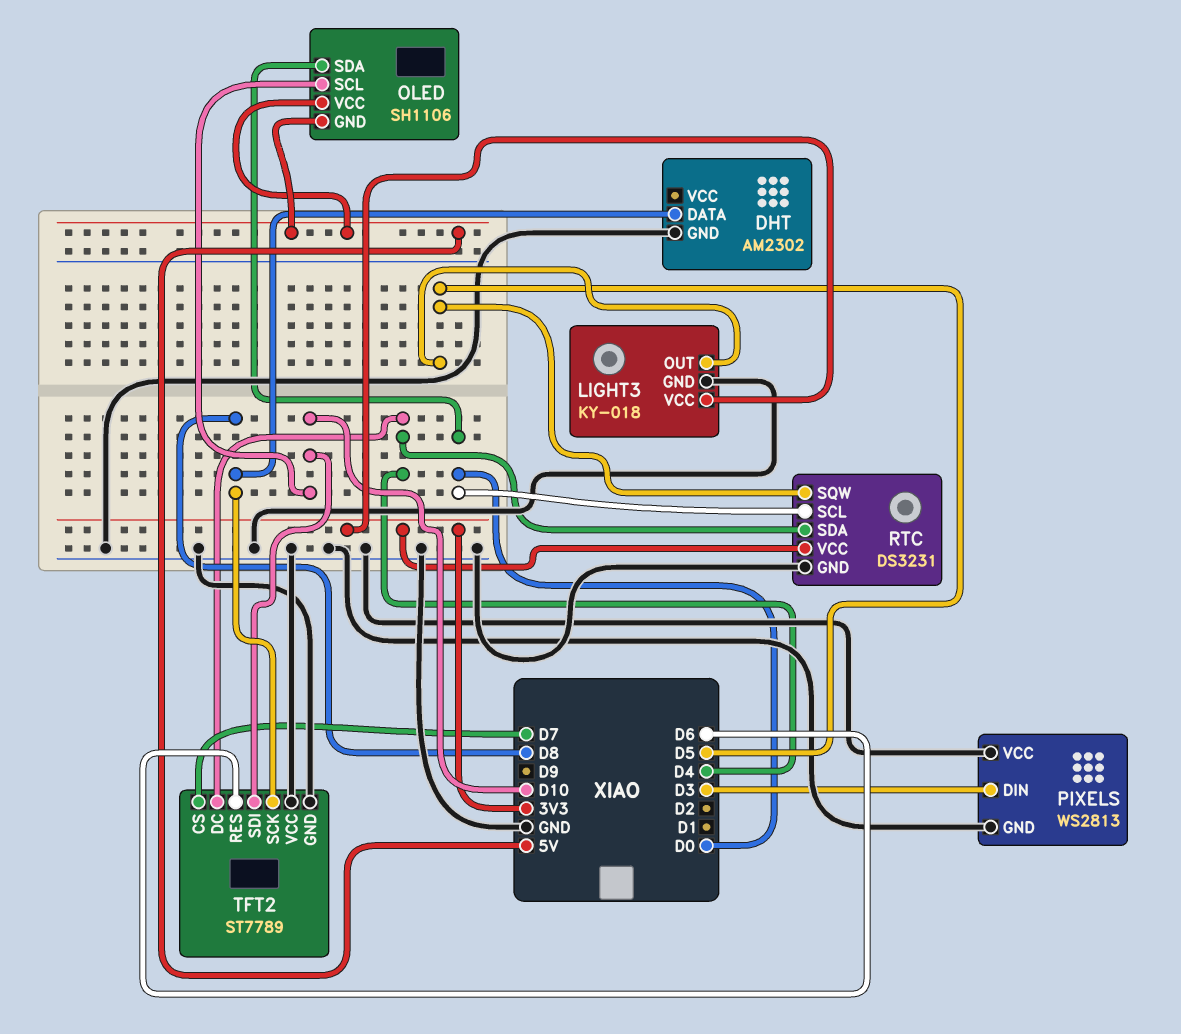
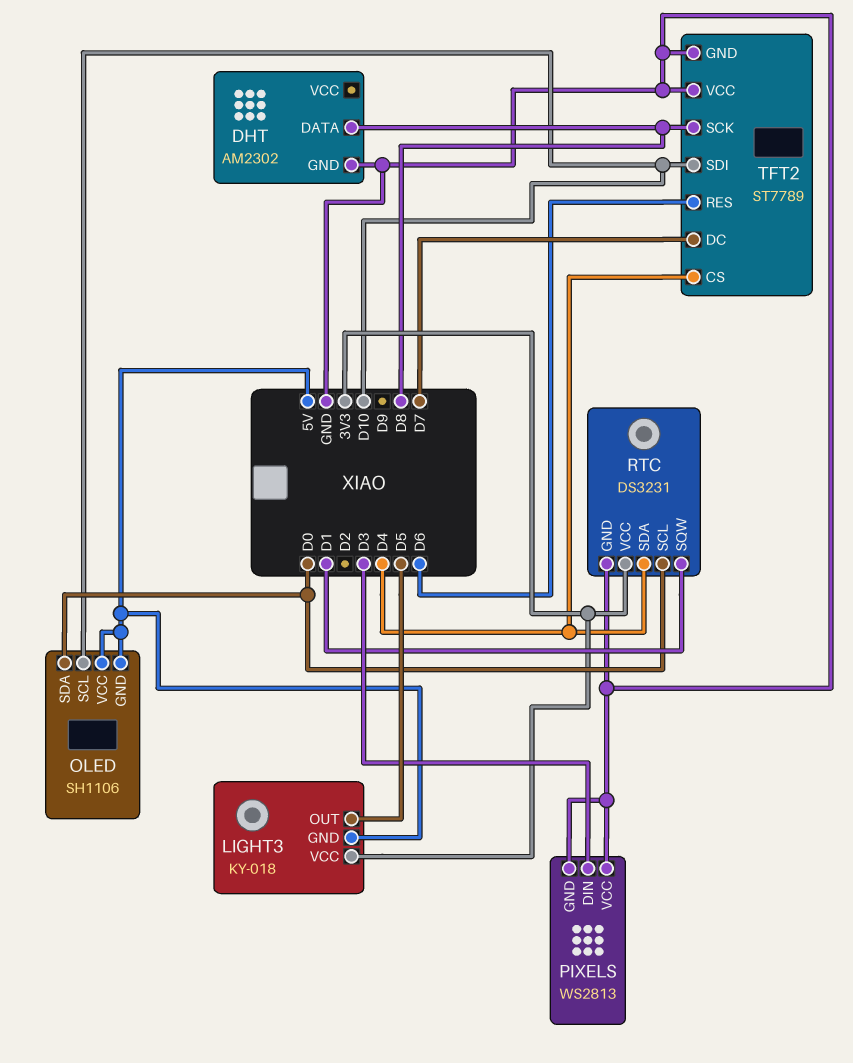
LIGHT3 pin GND: GND -> 5V
RTC pin SQW: D5 -> D1
TFT2 pin CS: D7 -> D4
TFT2 pin DC: D4 -> D7

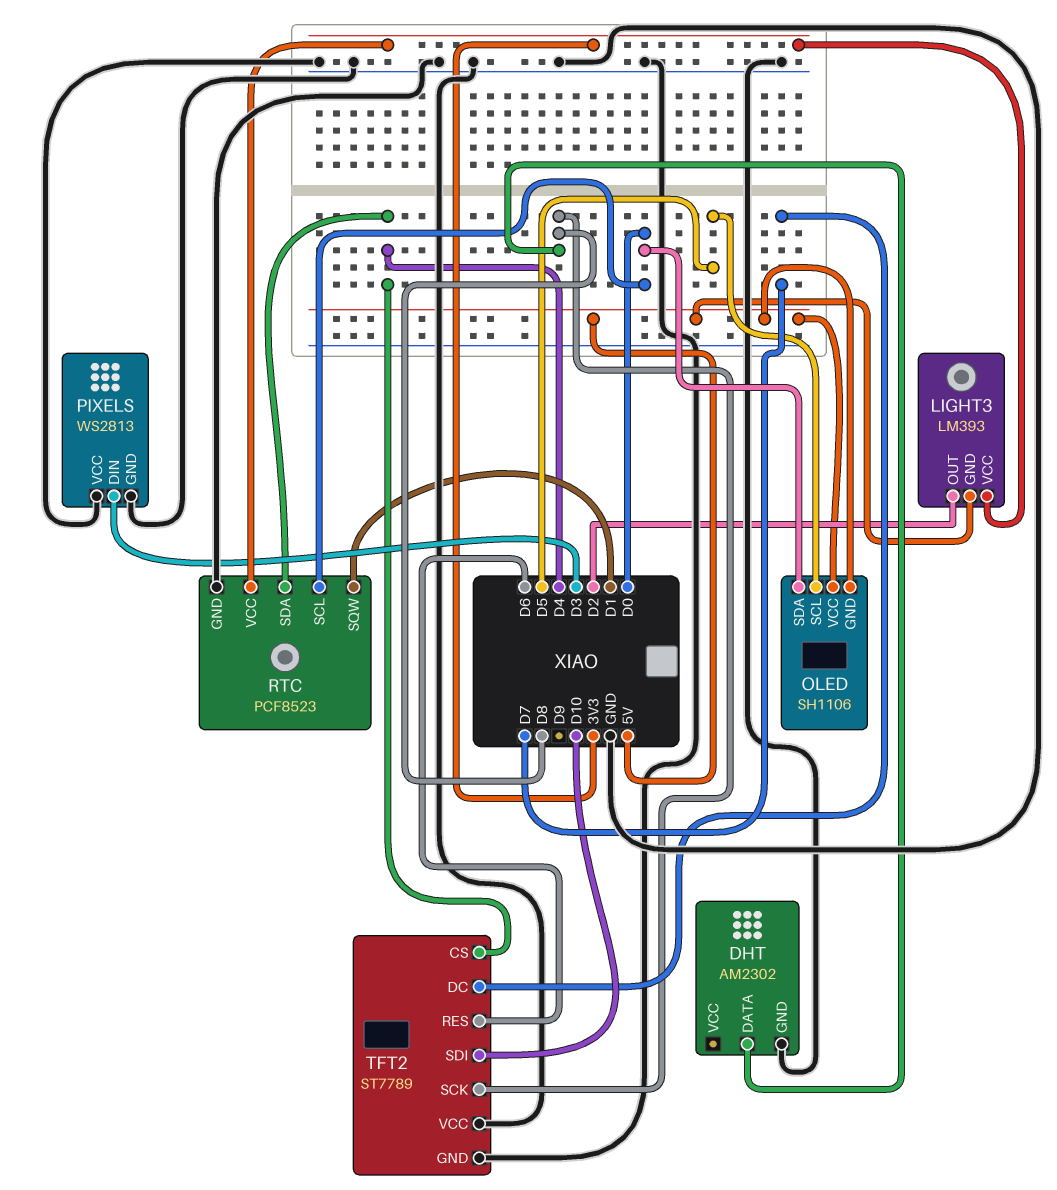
LIGHT3: KY-018 -> LM393
LIGHT3 pin OUT: D5 -> D2
OLED pin SCL: D10 -> D5
RTC: DS3231 -> PCF8523

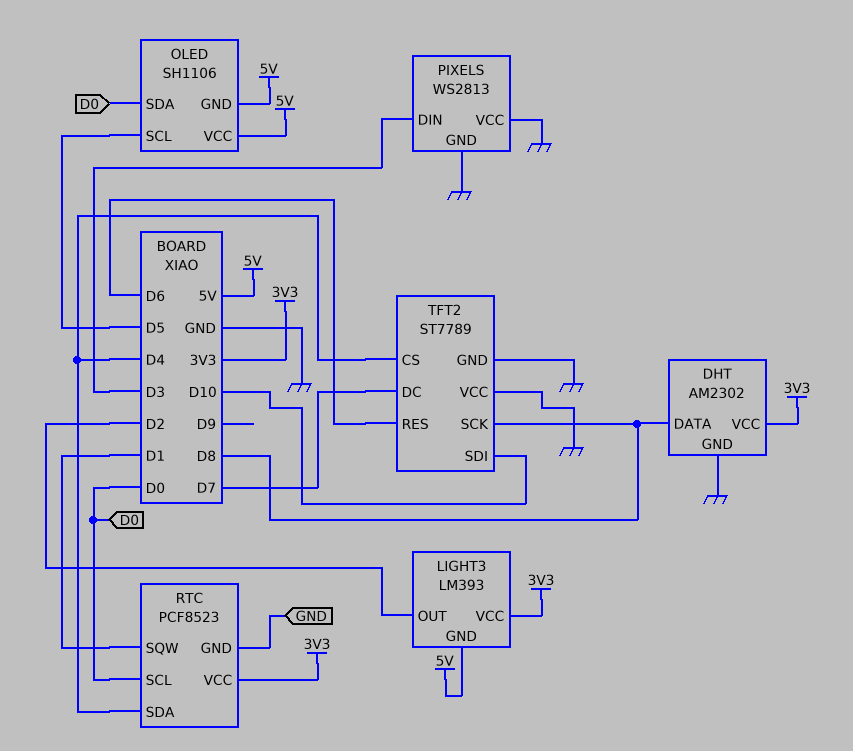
DHT pin VCC: none -> 3V3

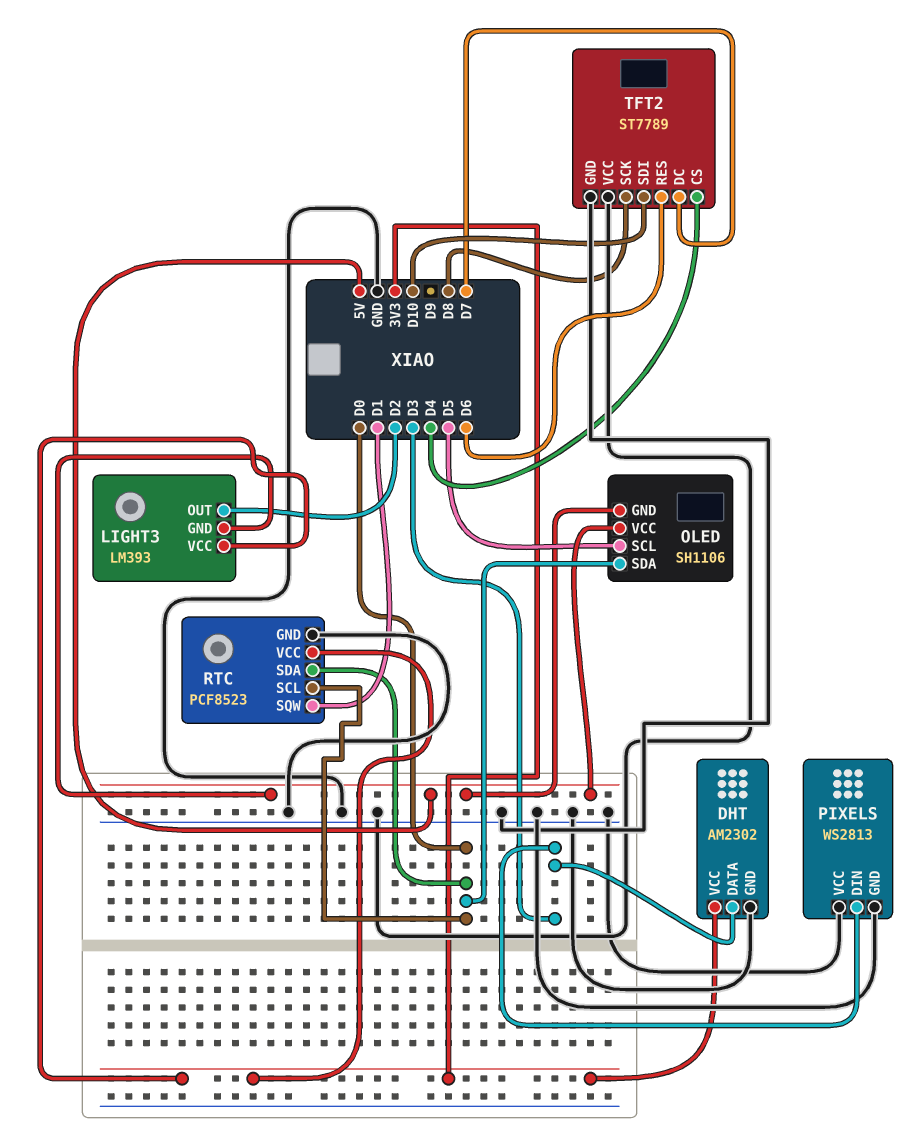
DHT pin DATA: D8 -> D3
RTC pin SDA: D4 -> D0

